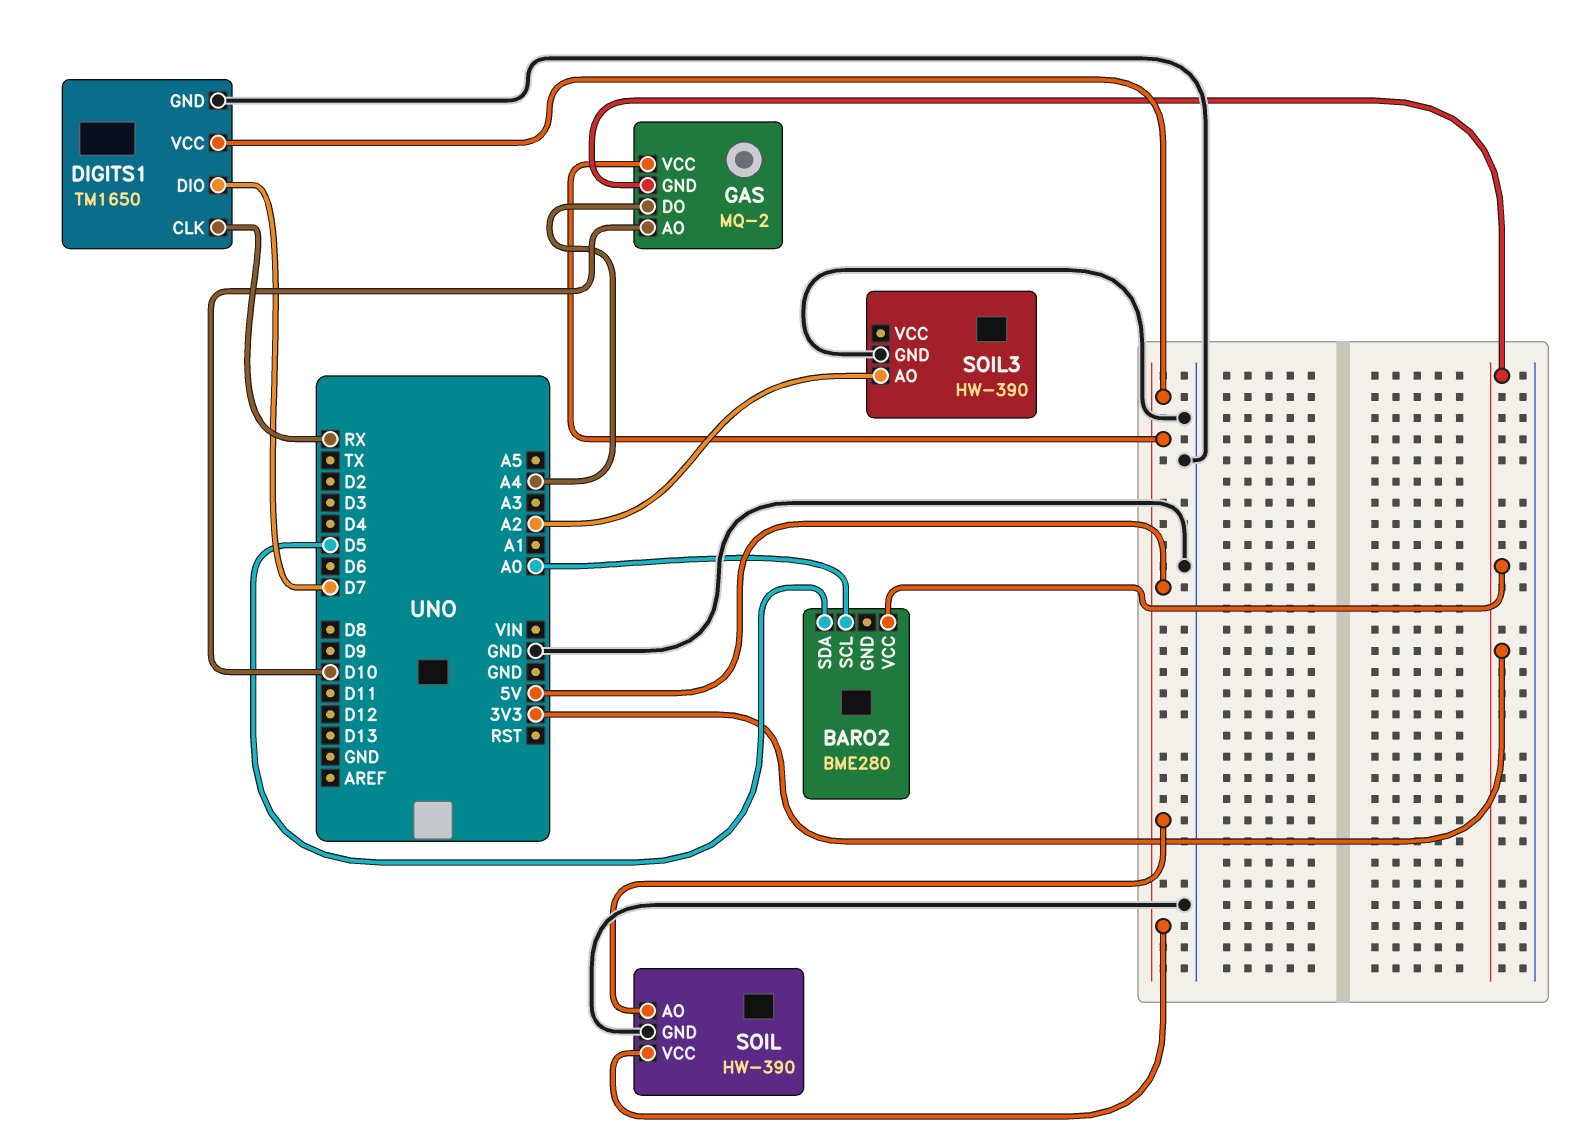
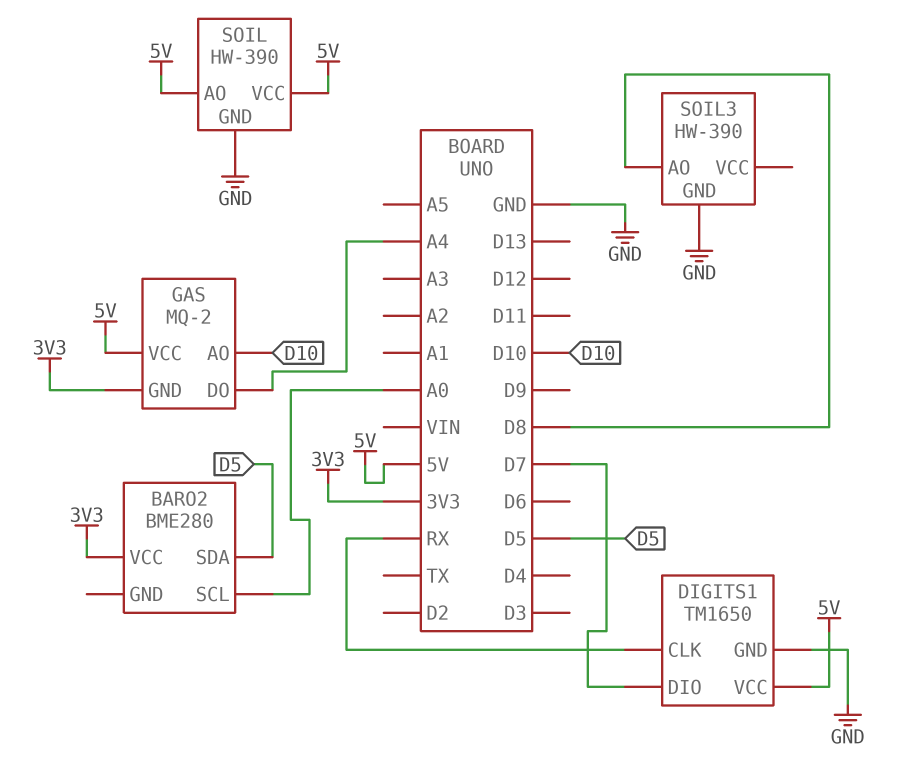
SOIL3 pin AO: A2 -> D8

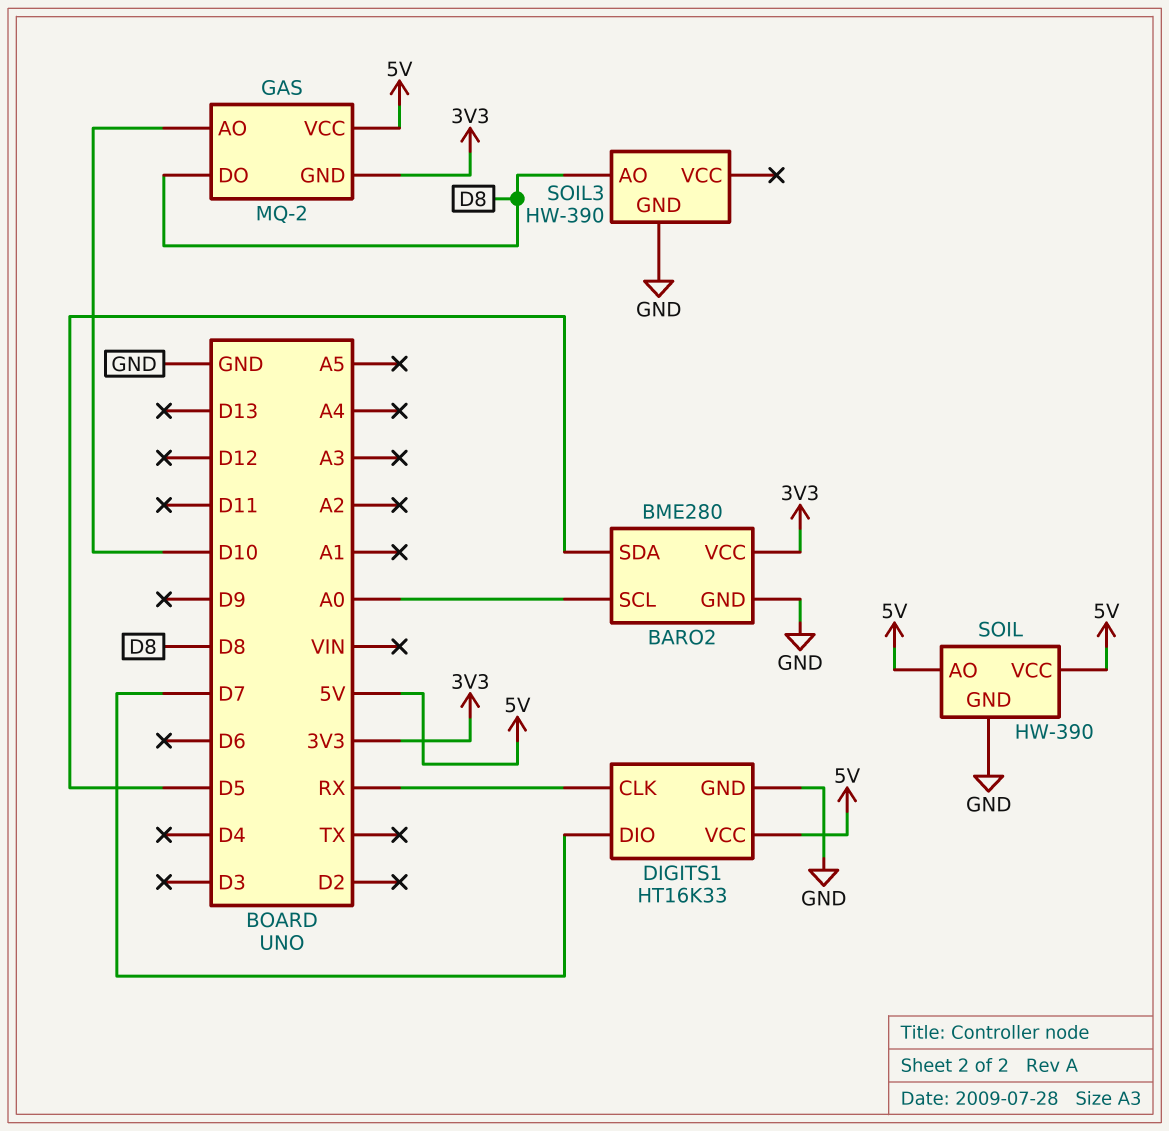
BARO2 pin GND: none -> GND
DIGITS1: TM1650 -> HT16K33
GAS pin DO: A4 -> D8

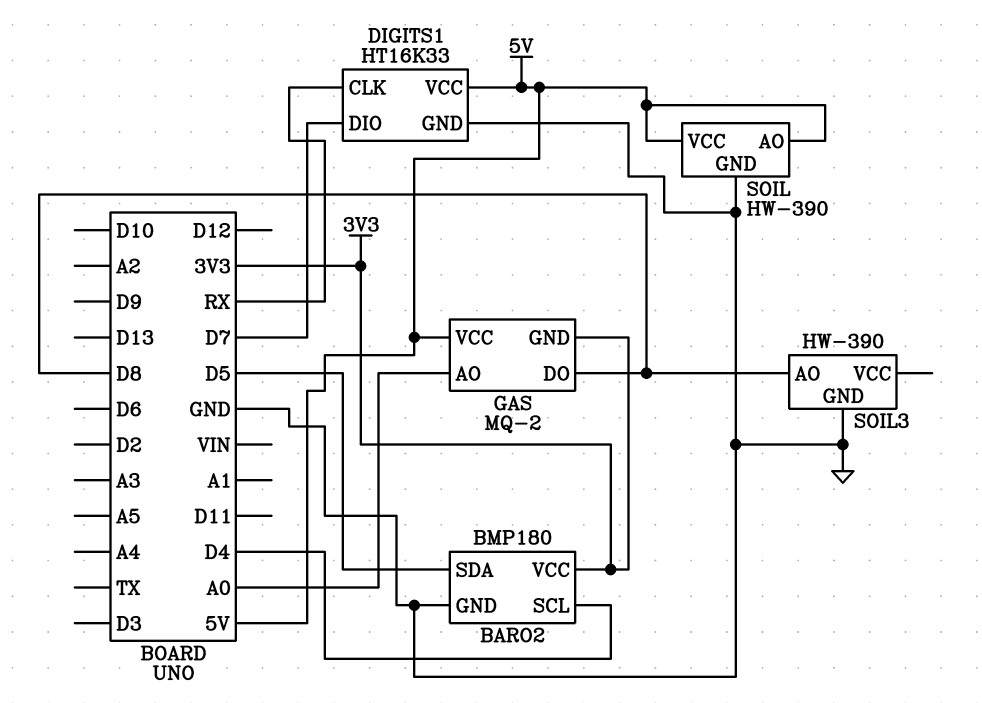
BARO2: BME280 -> BMP180
BARO2 pin SCL: A0 -> D4
GAS pin AO: D10 -> A0

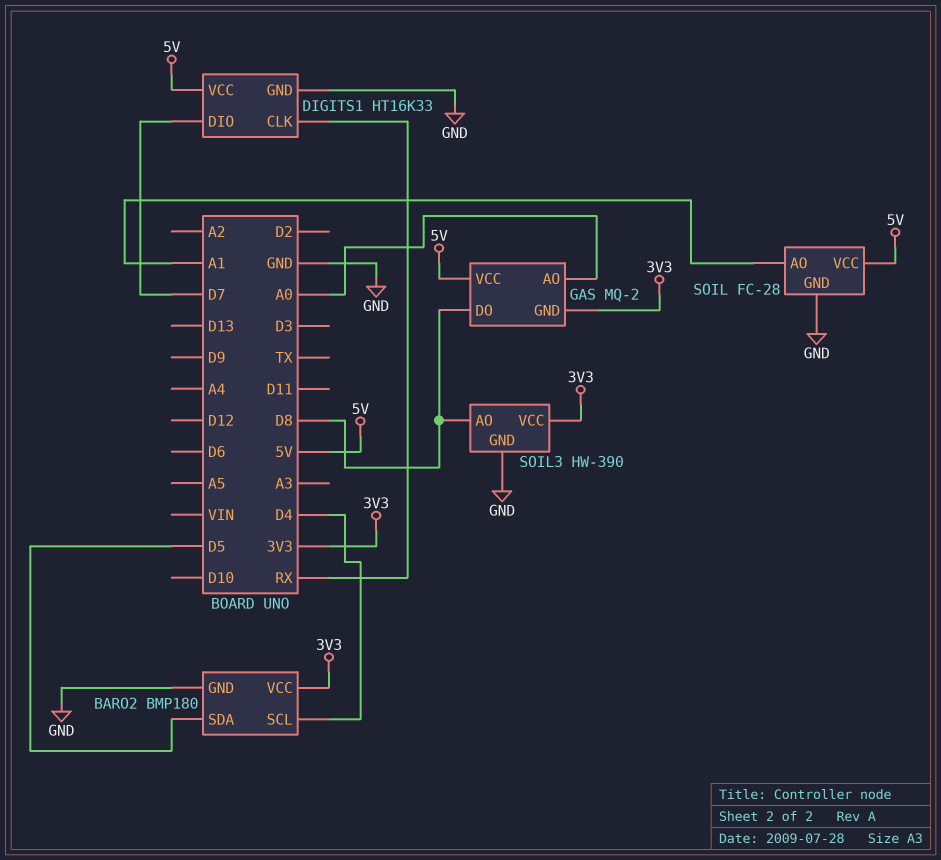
SOIL: HW-390 -> FC-28
SOIL pin AO: 5V -> A1
SOIL3 pin VCC: none -> 3V3

